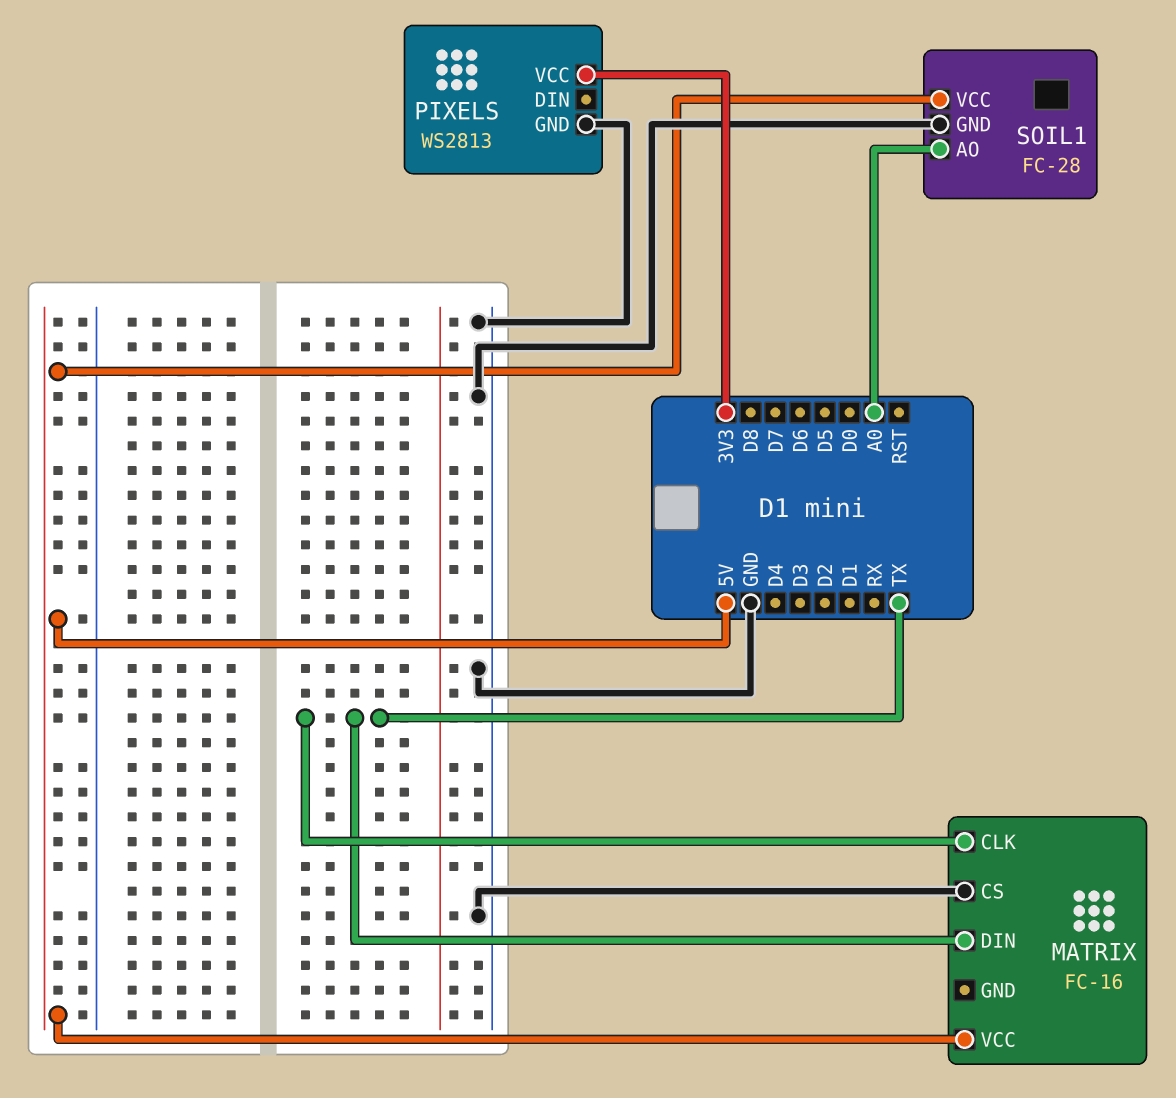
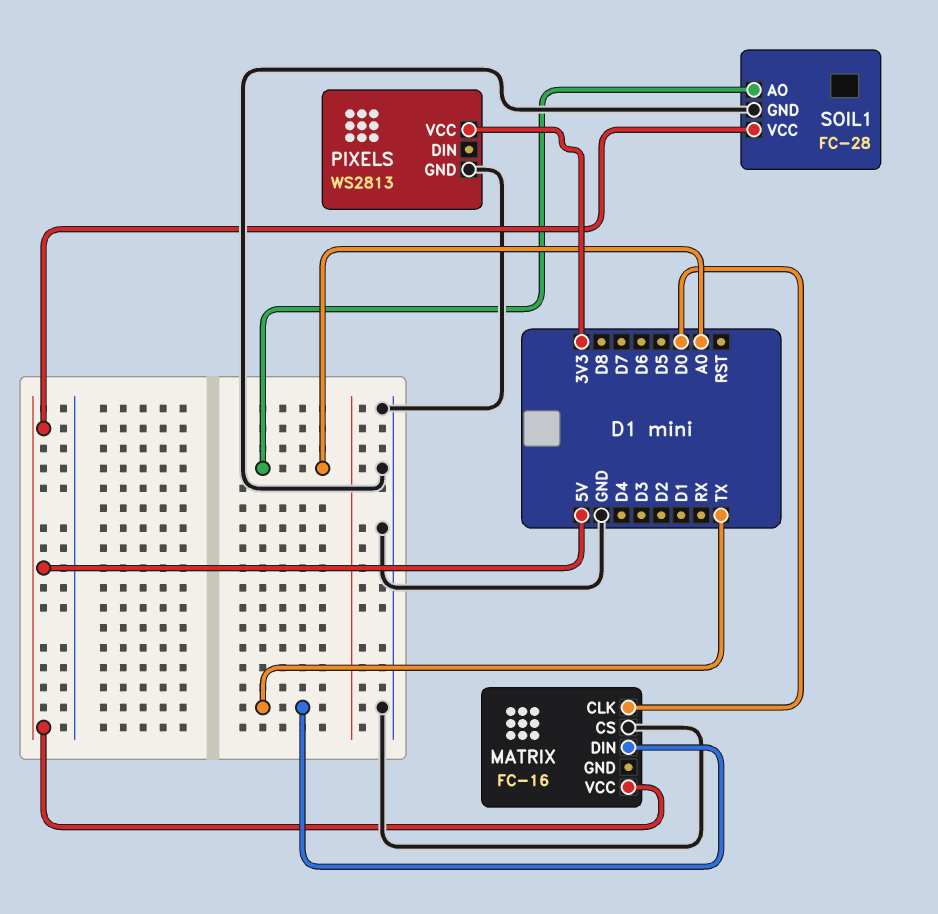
MATRIX pin CLK: TX -> D0

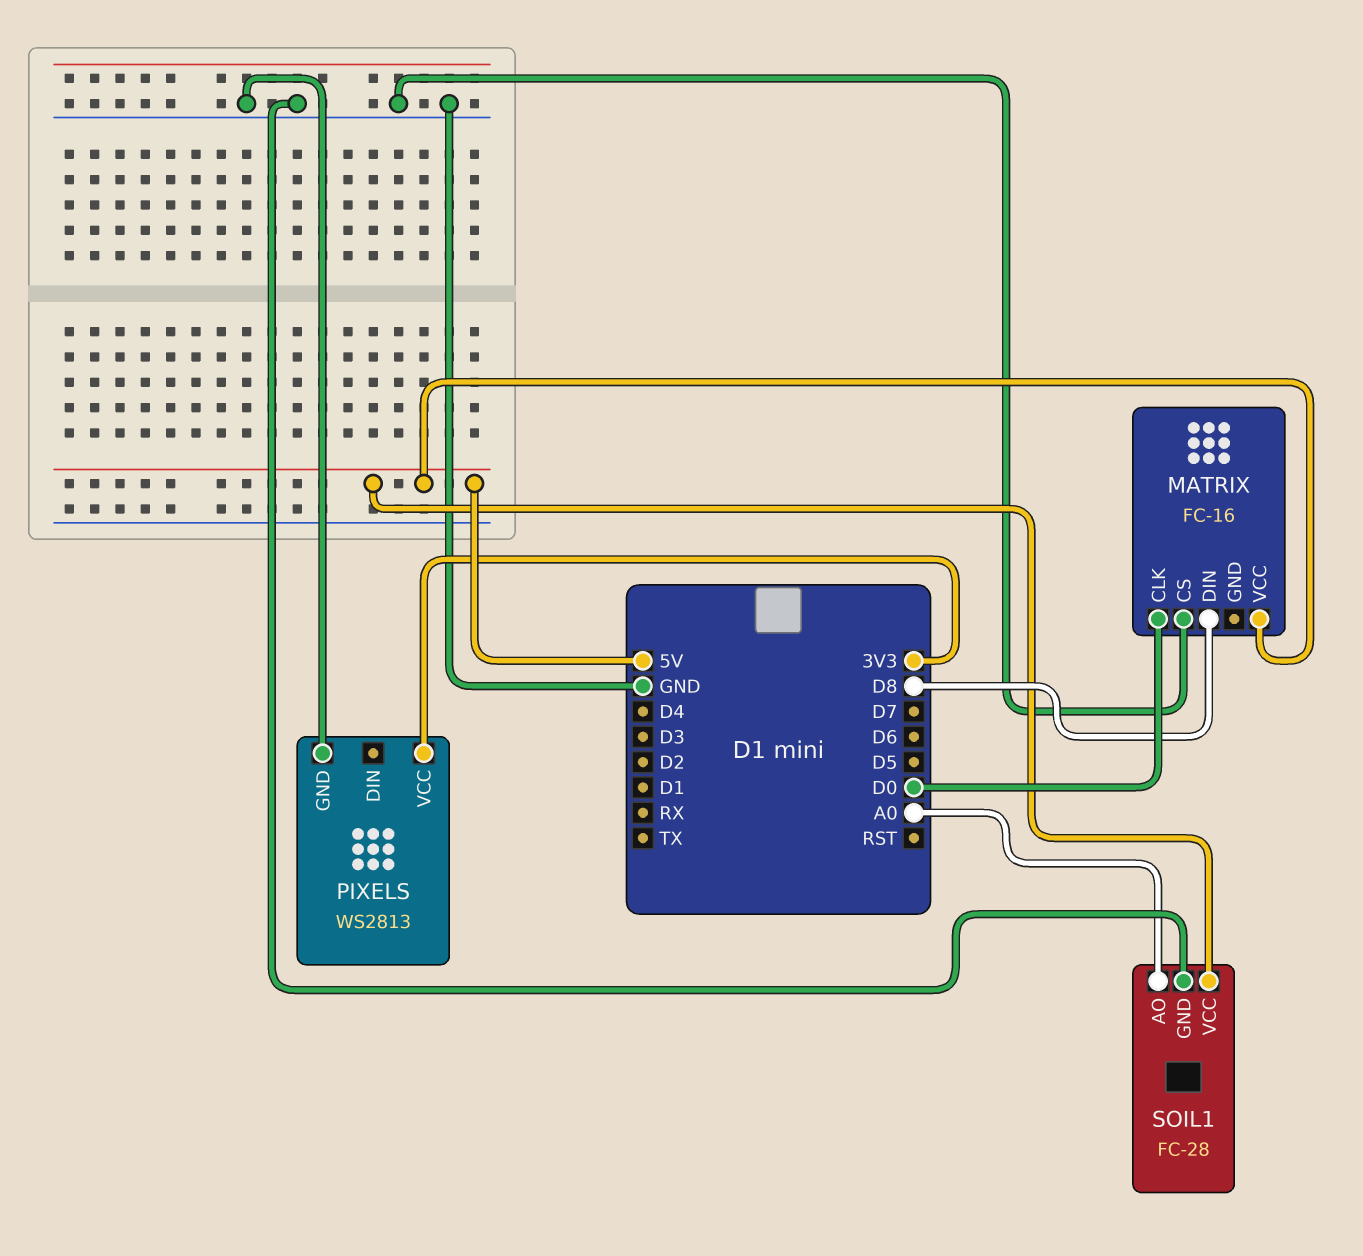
MATRIX pin DIN: TX -> D8

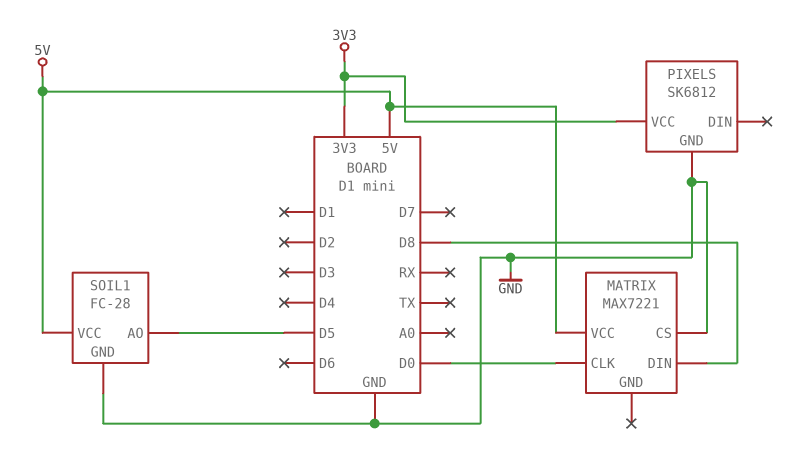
MATRIX: FC-16 -> MAX7221
PIXELS: WS2813 -> SK6812
SOIL1 pin AO: A0 -> D5

